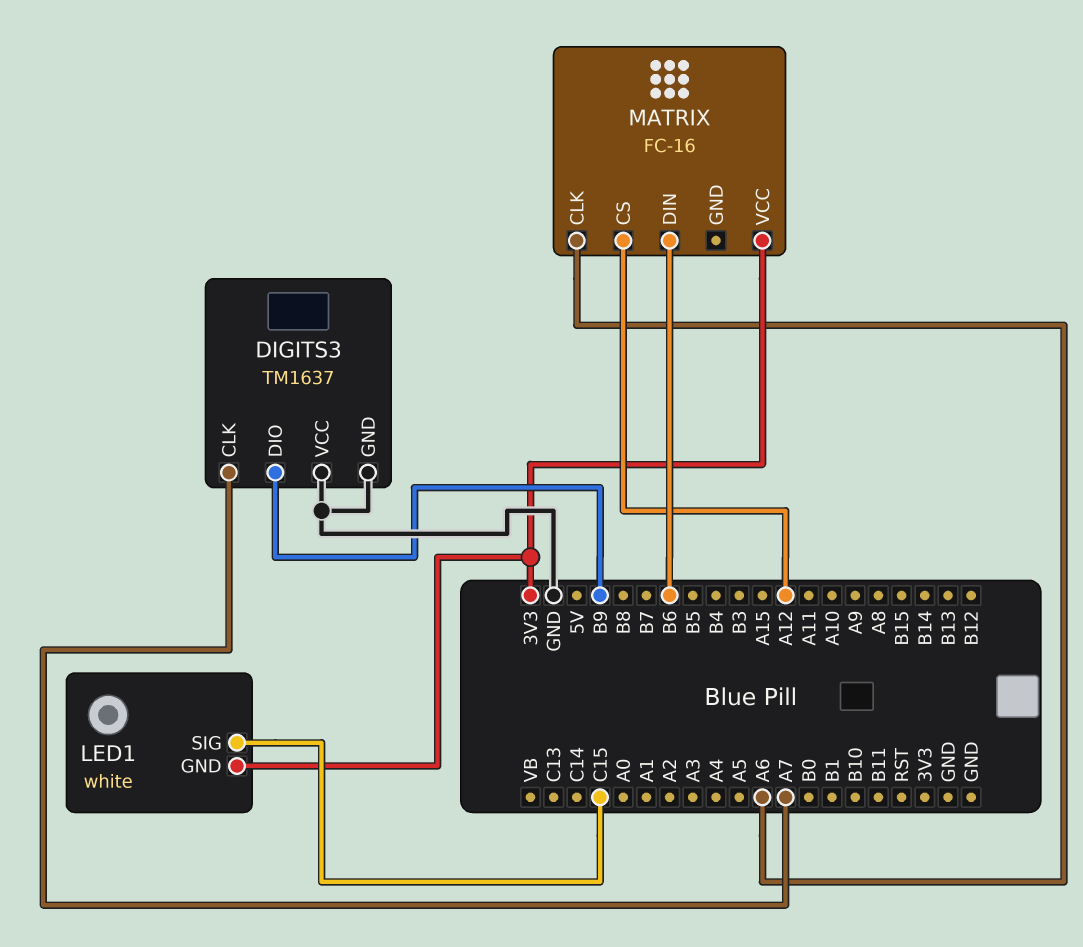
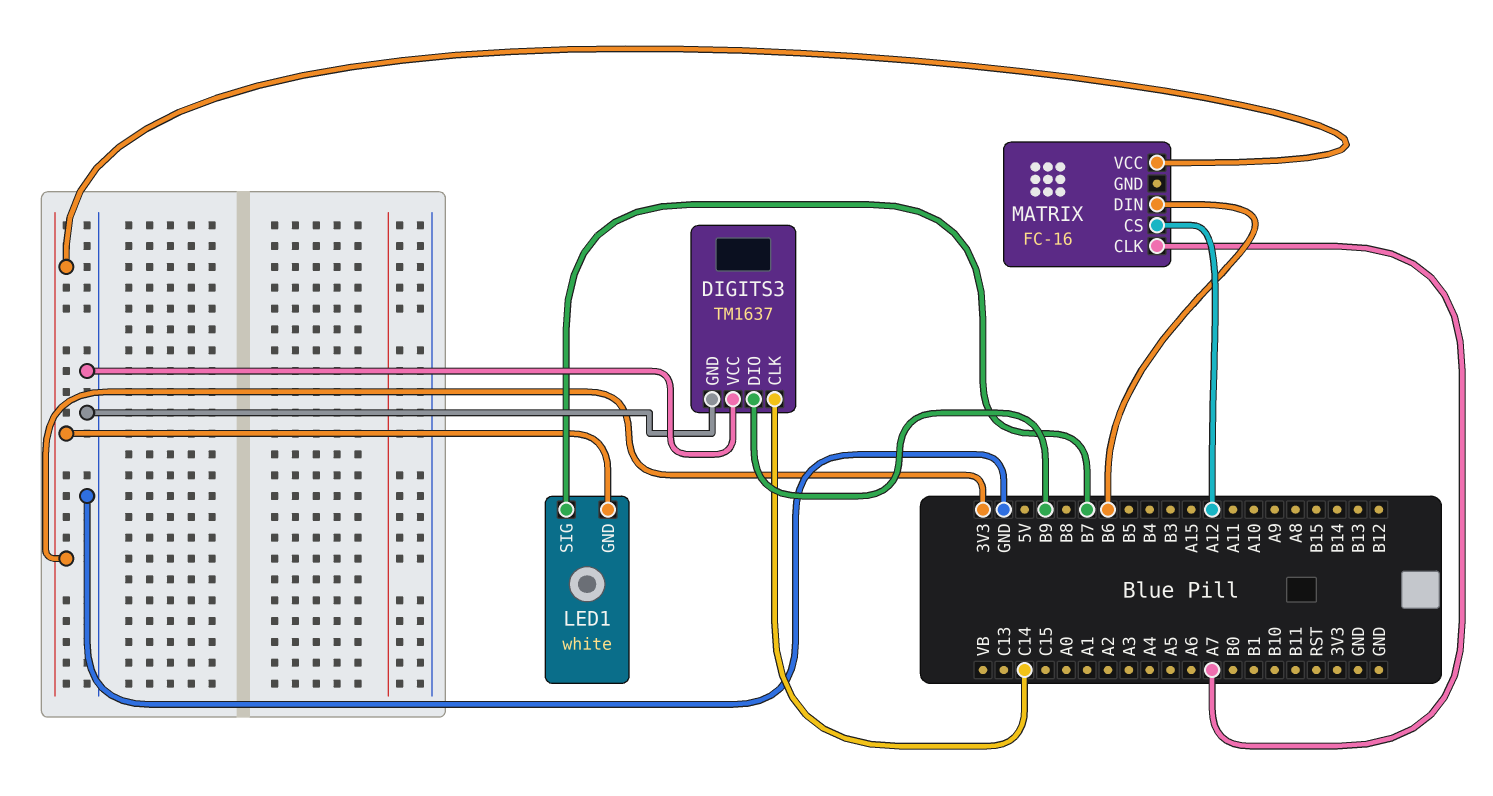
DIGITS3 pin CLK: A7 -> C14
LED1 pin SIG: C15 -> B7
MATRIX pin CLK: A6 -> A7

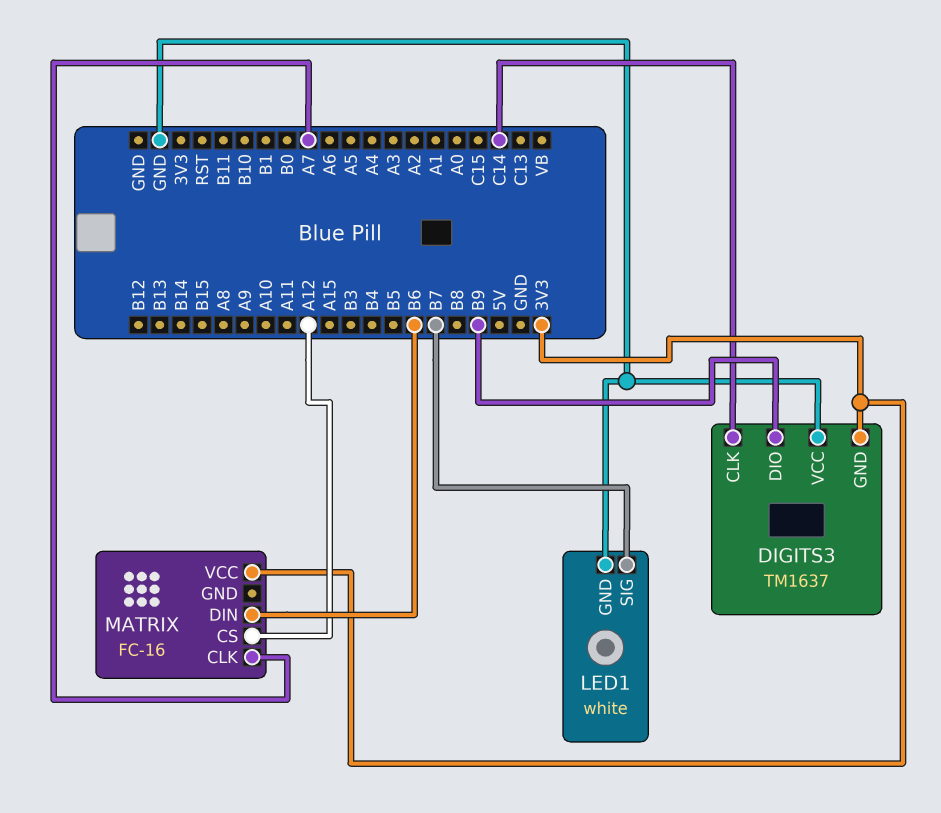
DIGITS3 pin GND: GND -> 3V3
LED1 pin GND: 3V3 -> GND

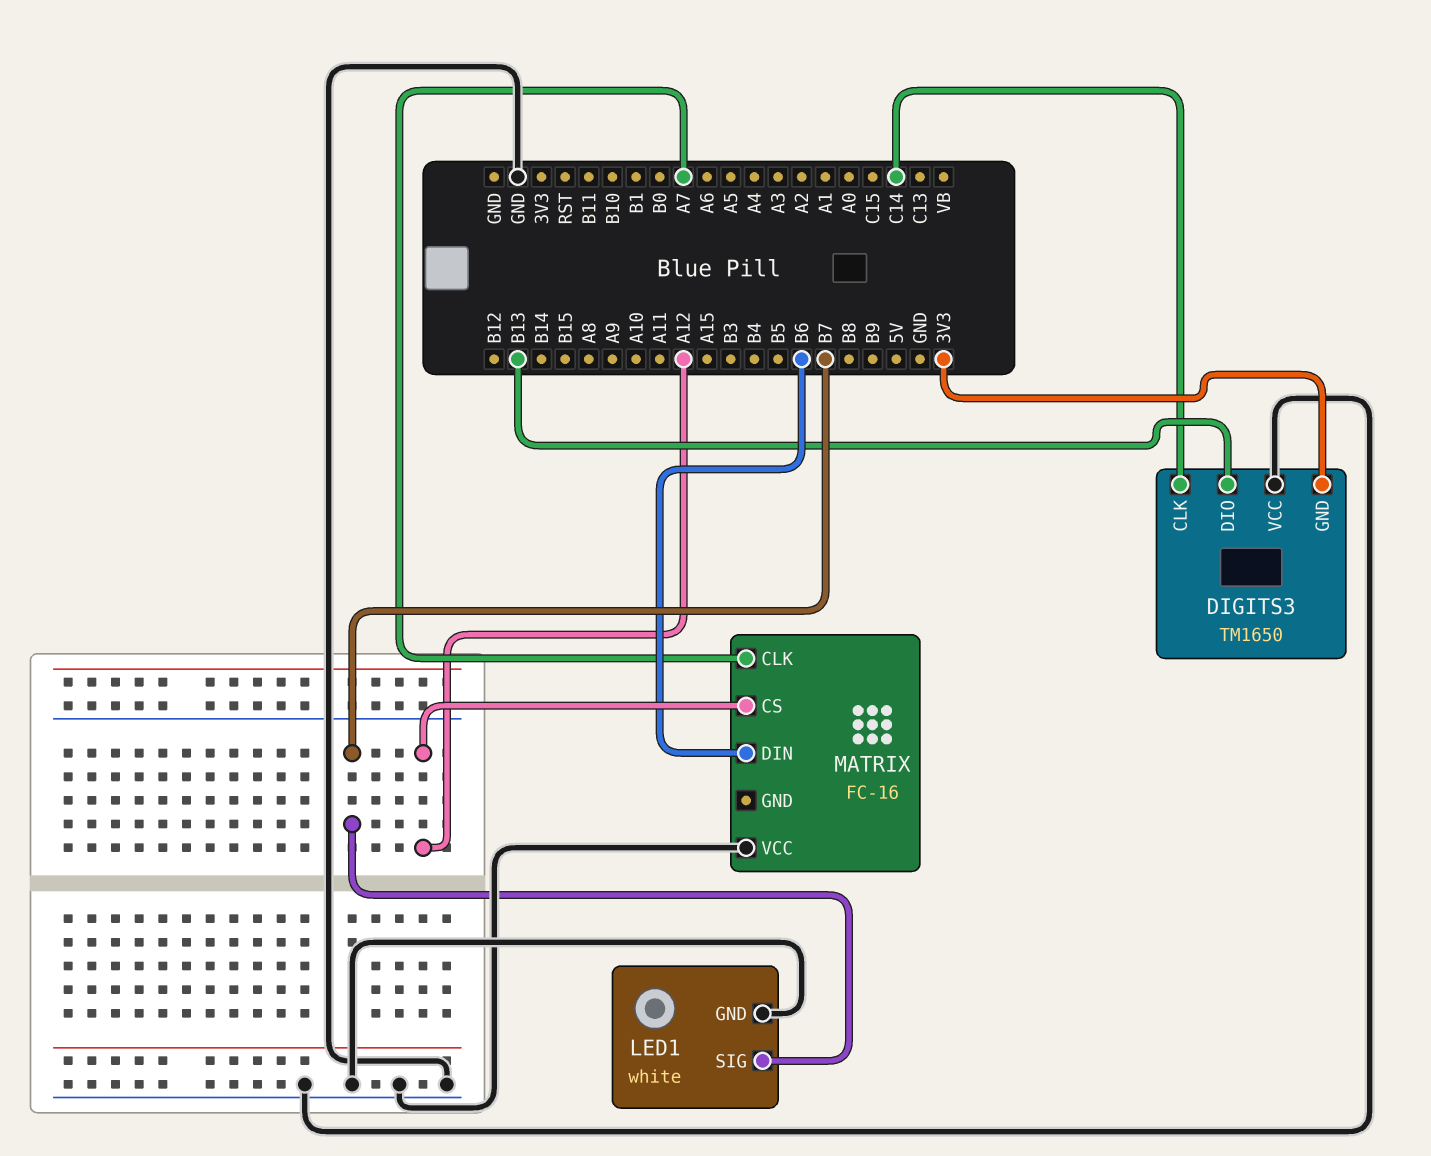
DIGITS3: TM1637 -> TM1650
DIGITS3 pin DIO: B9 -> B13
MATRIX pin VCC: 3V3 -> GND

